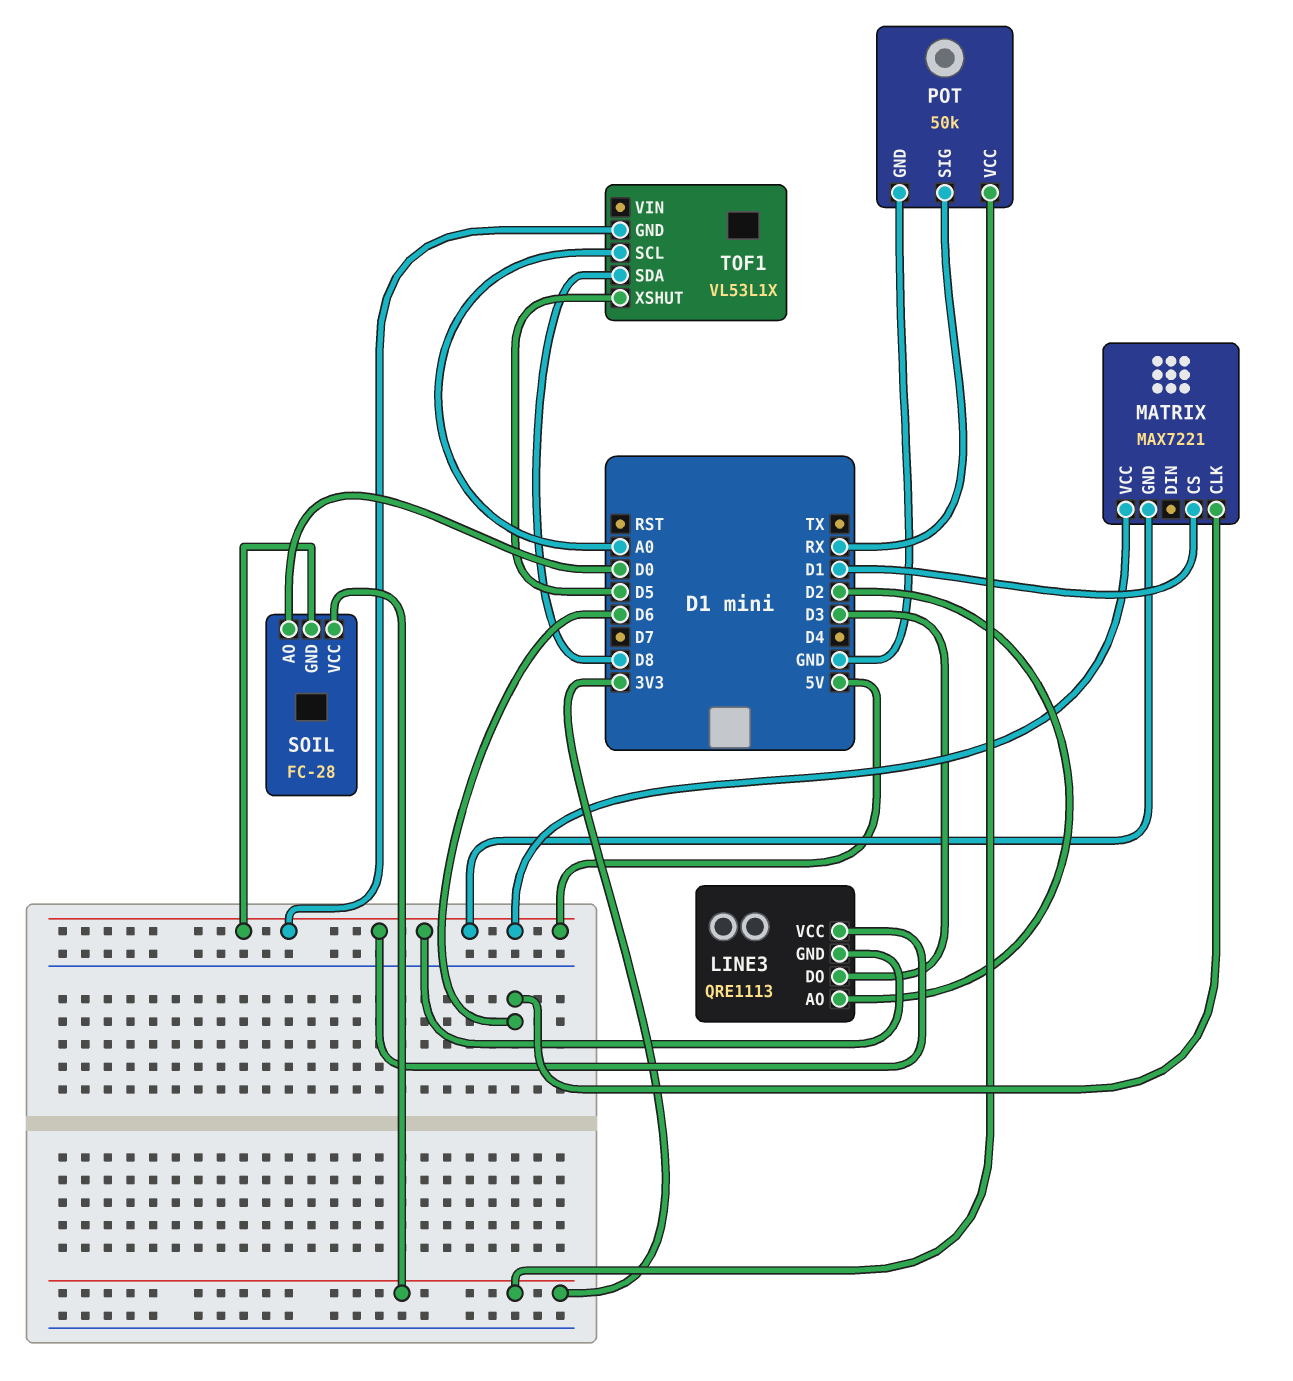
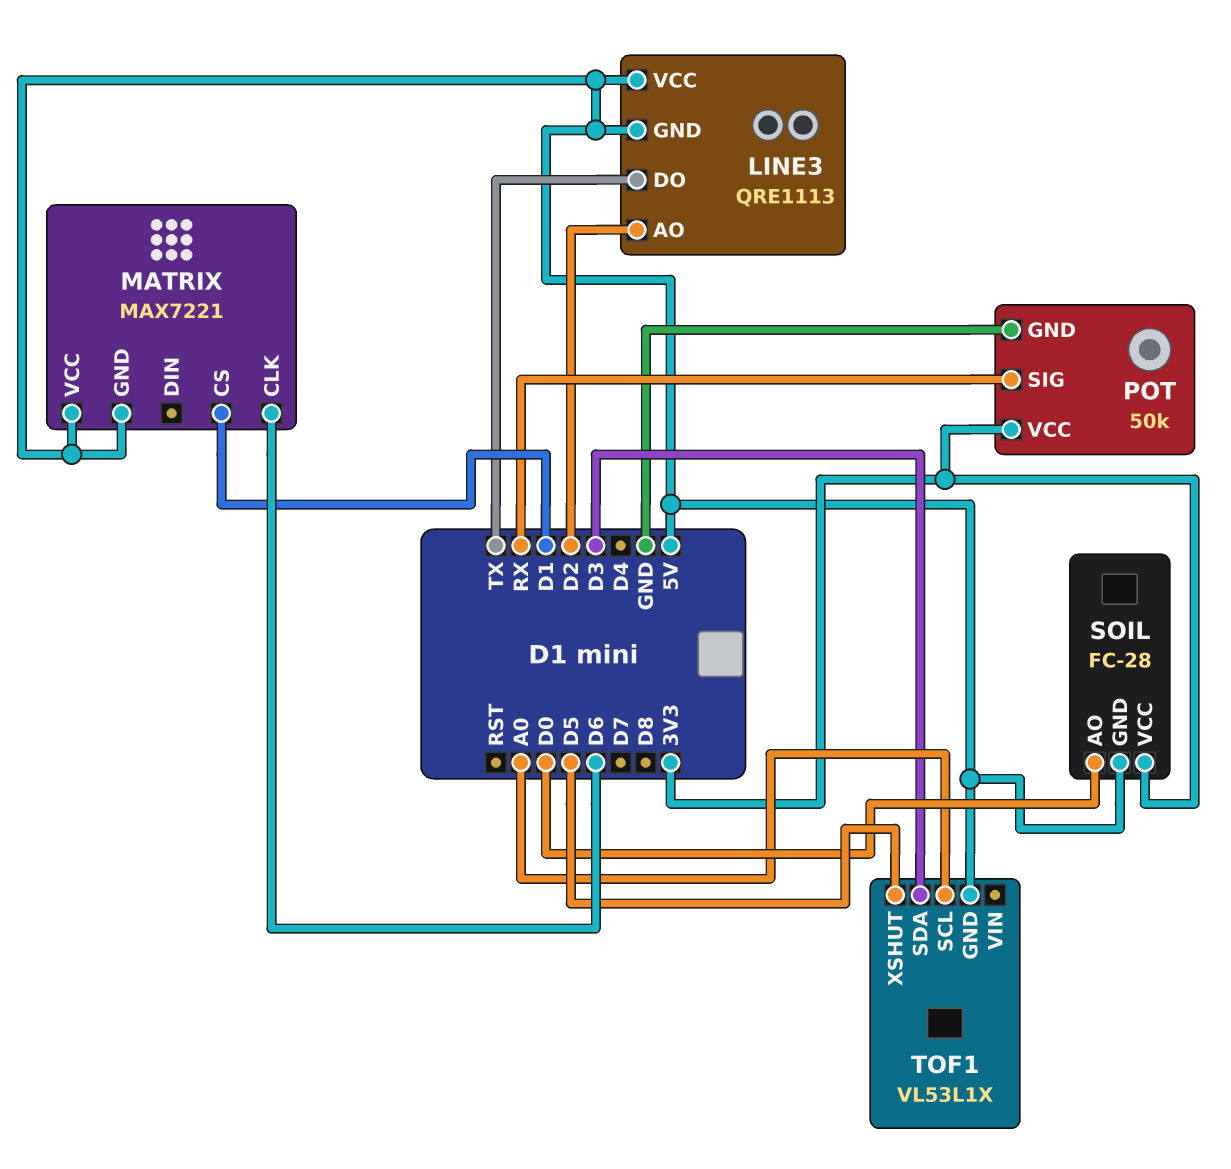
LINE3 pin DO: D3 -> TX
TOF1 pin SDA: D8 -> D3

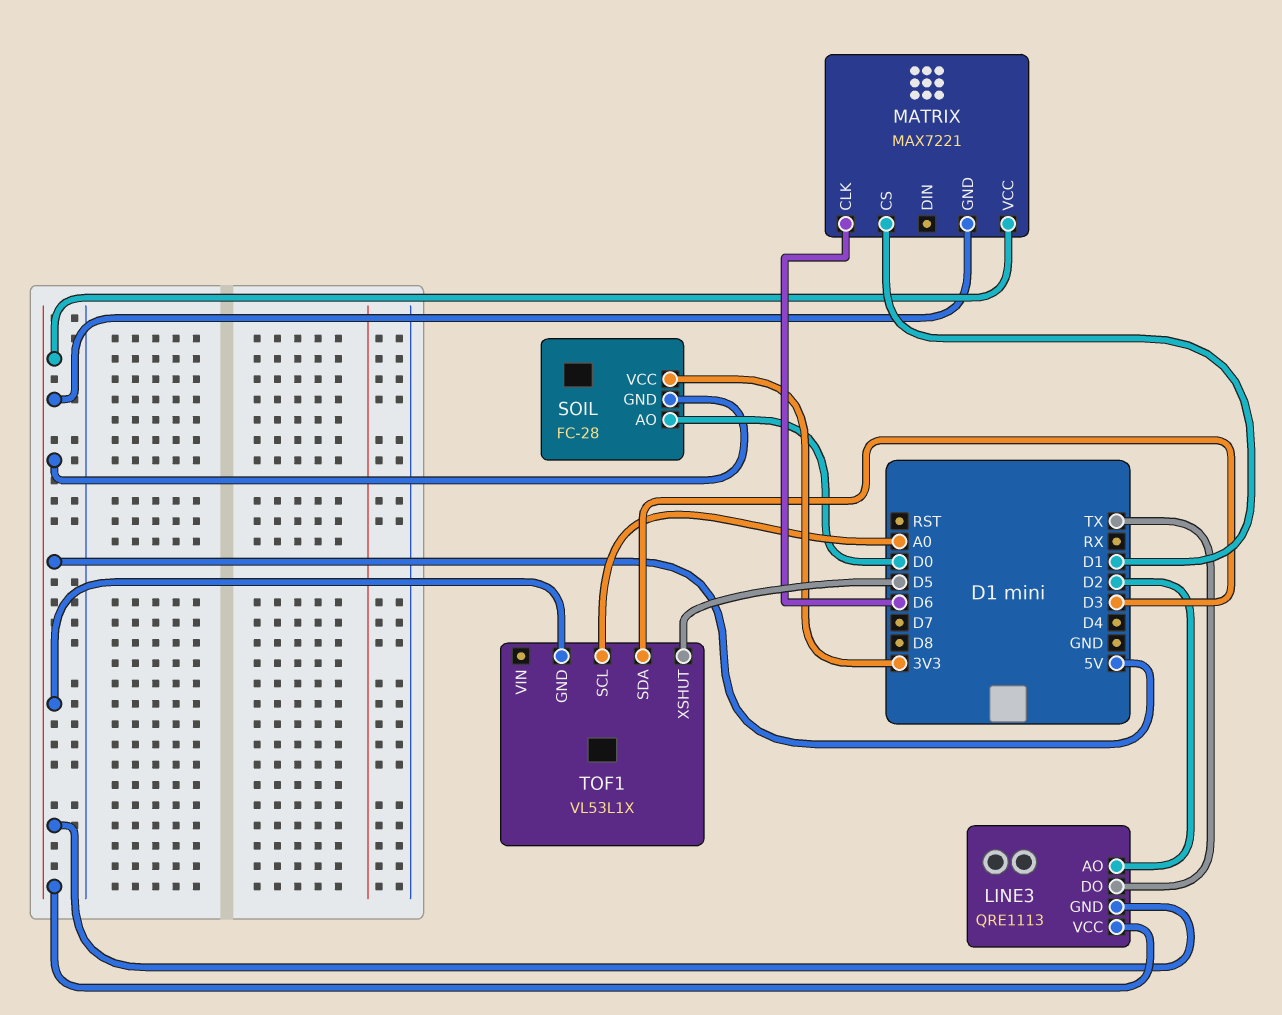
POT: 50k -> none
POT pin GND: GND -> none
POT pin SIG: RX -> none
POT pin VCC: 3V3 -> none

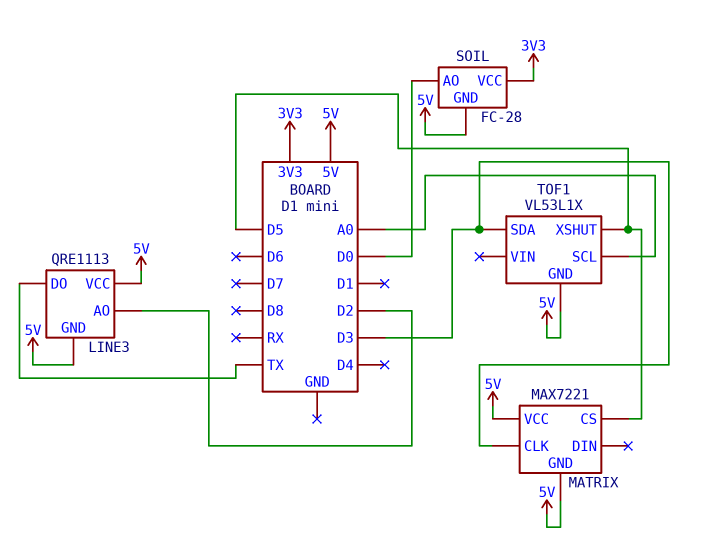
MATRIX pin CLK: D6 -> D3
MATRIX pin CS: D1 -> D5

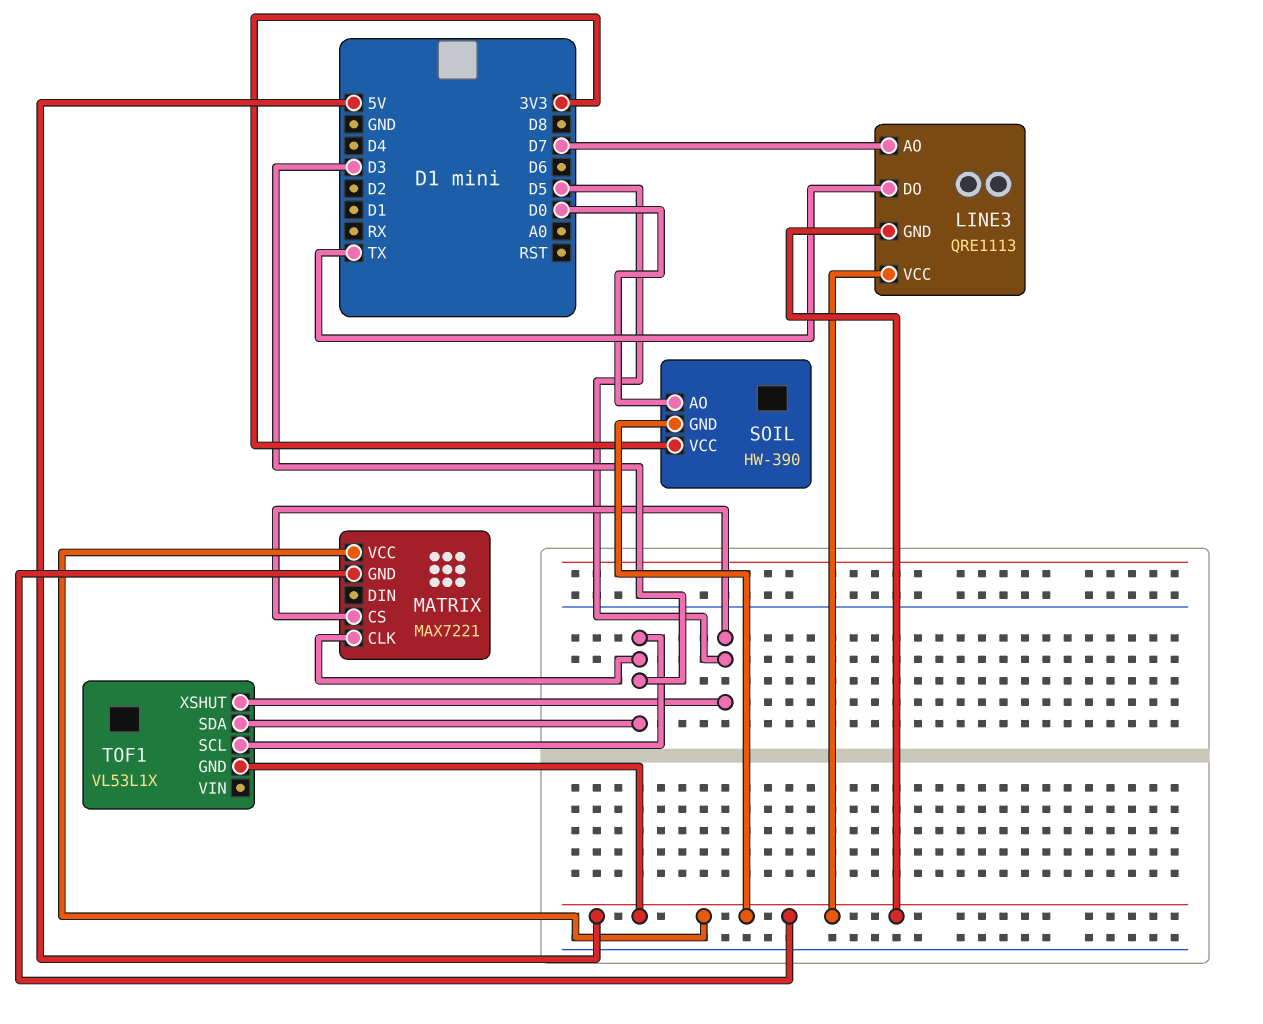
LINE3 pin AO: D2 -> D7
SOIL: FC-28 -> HW-390
TOF1 pin SCL: A0 -> D3

